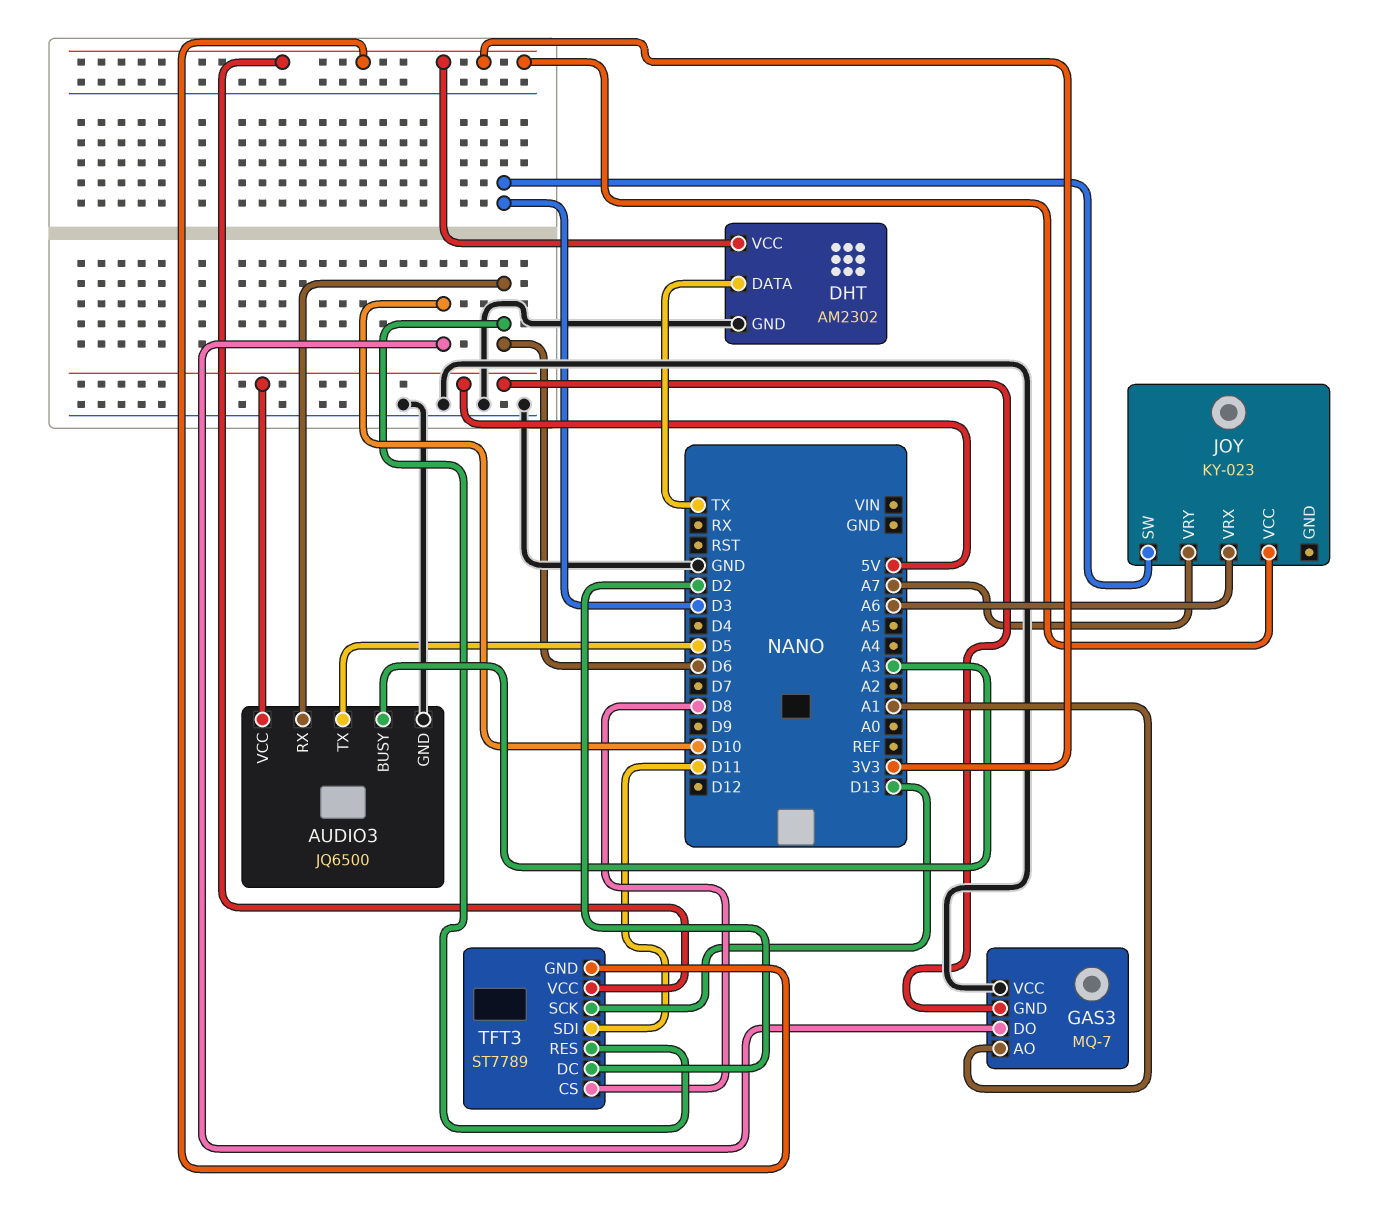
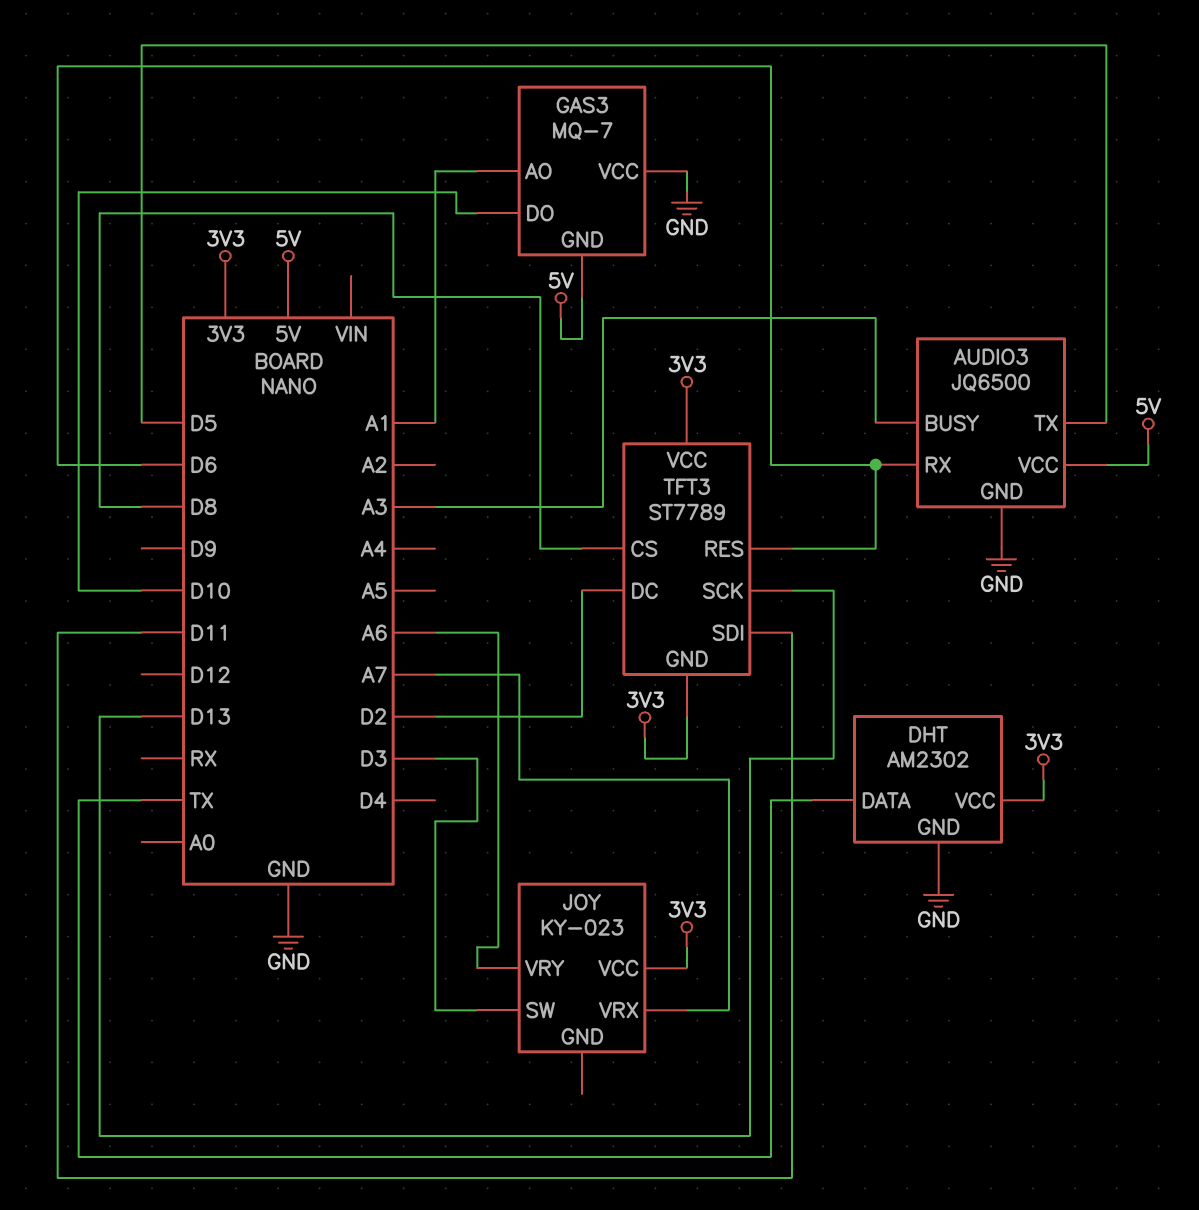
JOY pin VRX: A6 -> A7
JOY pin VRY: A7 -> A6

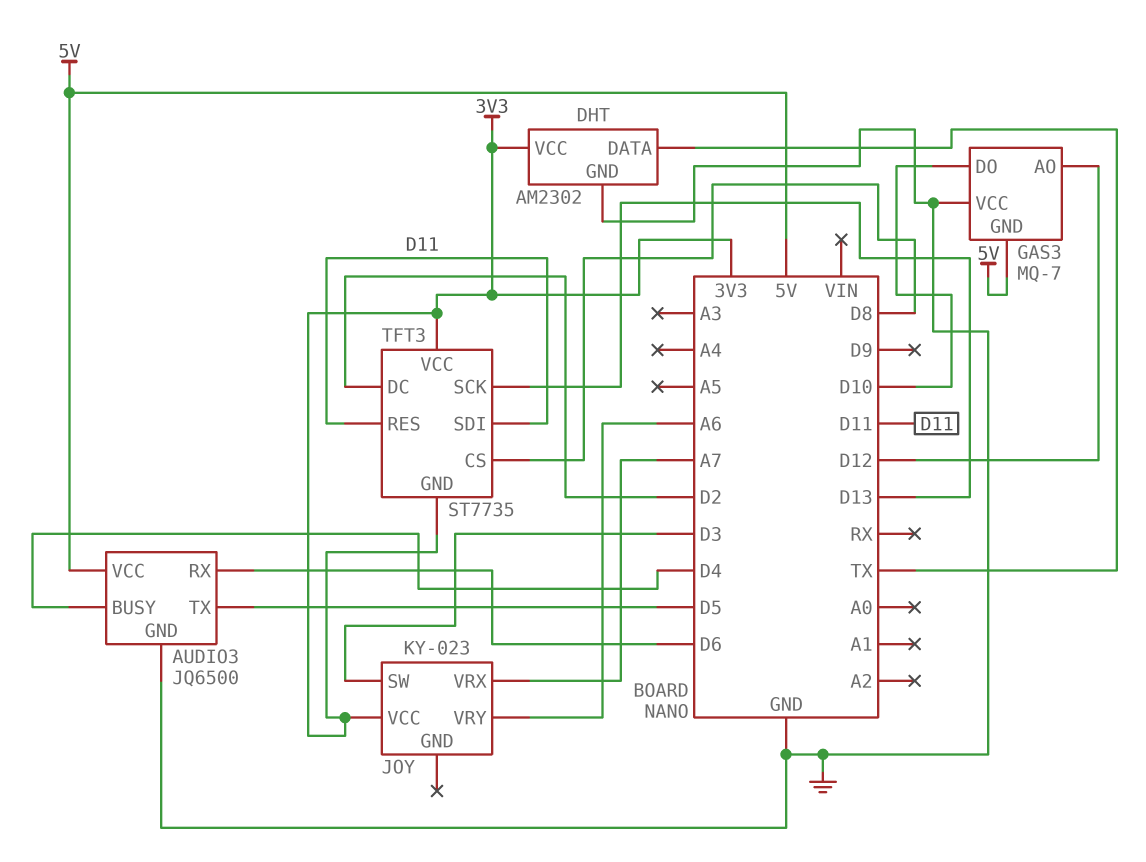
AUDIO3 pin BUSY: A3 -> D4
GAS3 pin AO: A1 -> D12
TFT3: ST7789 -> ST7735
TFT3 pin RES: D6 -> D11

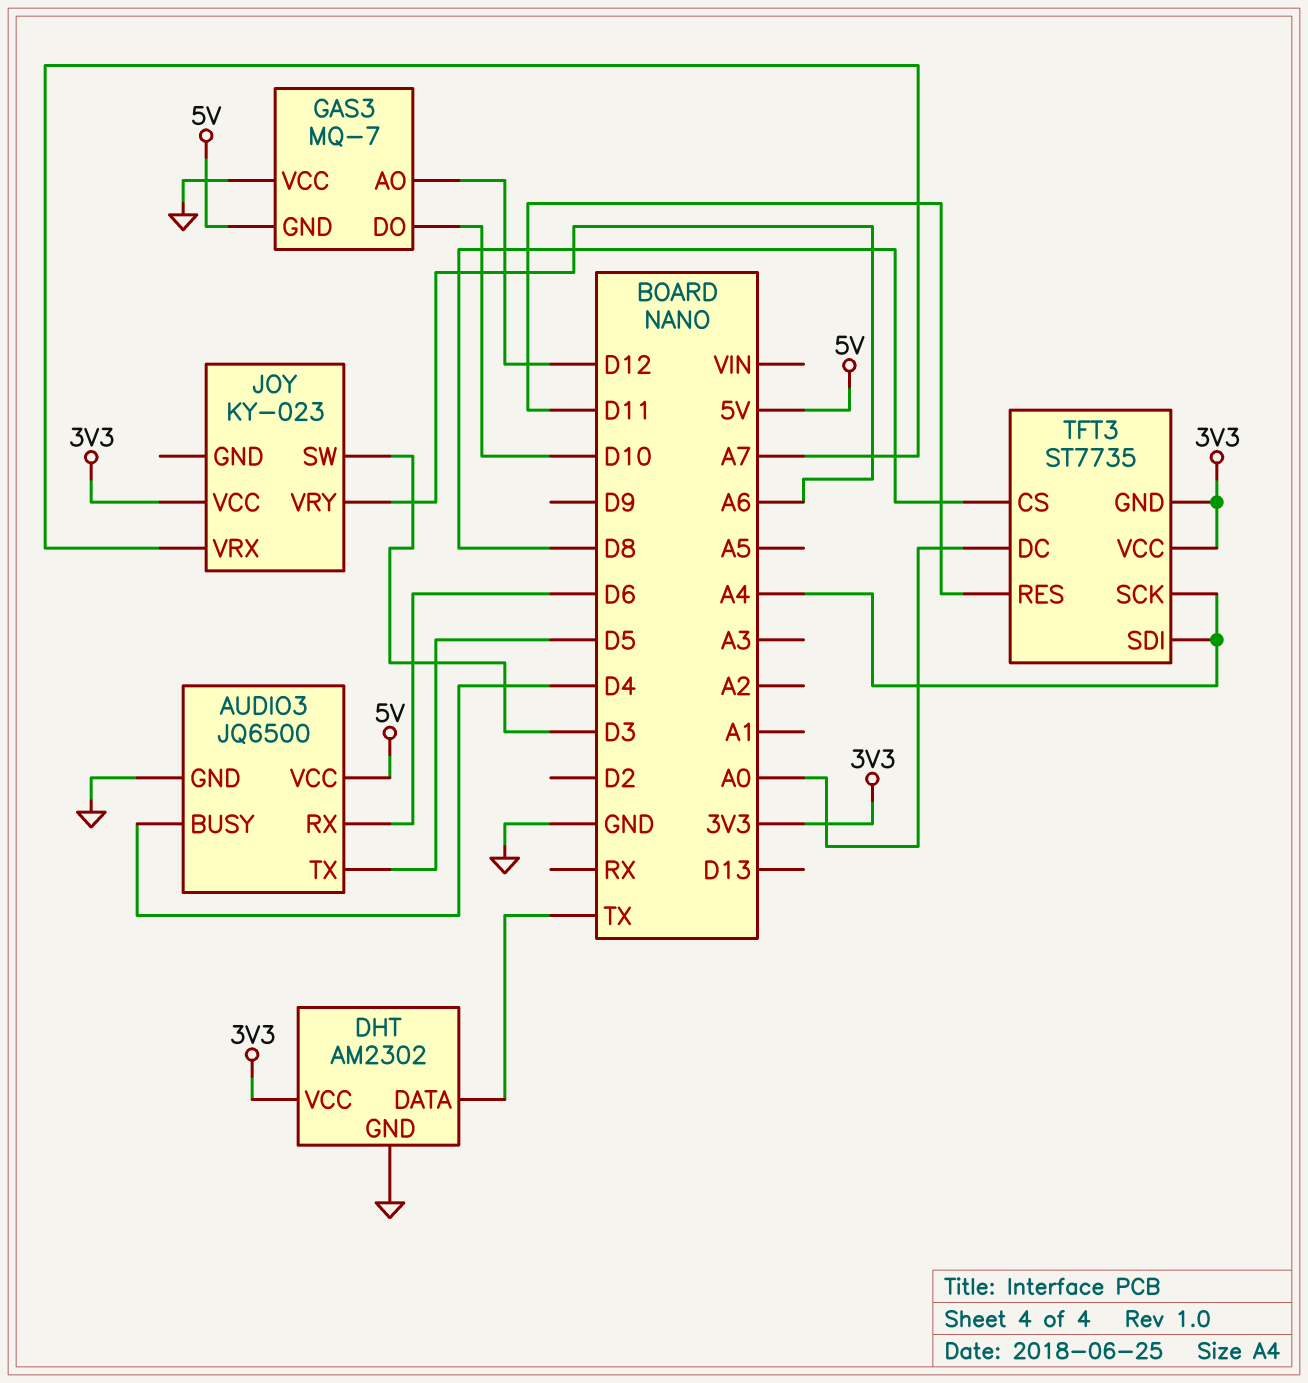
TFT3 pin DC: D2 -> A0
TFT3 pin SCK: D13 -> A4
TFT3 pin SDI: D11 -> A4

